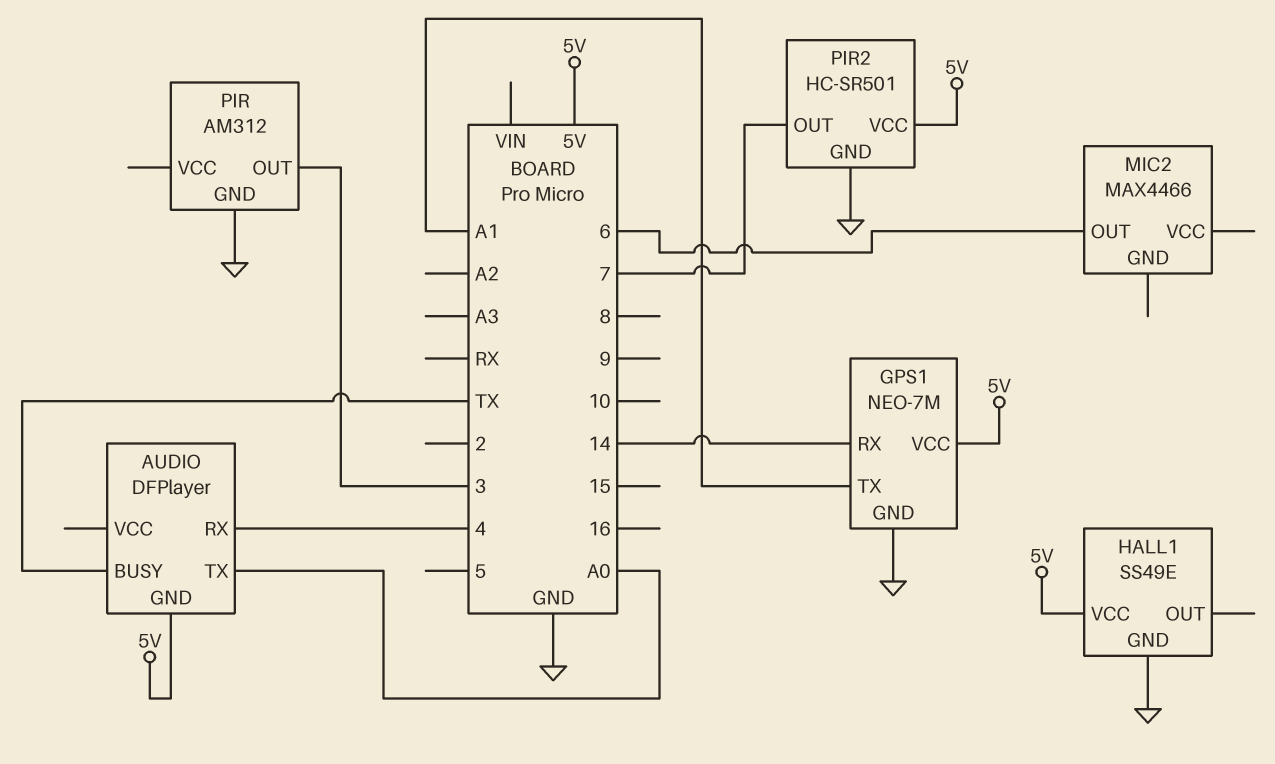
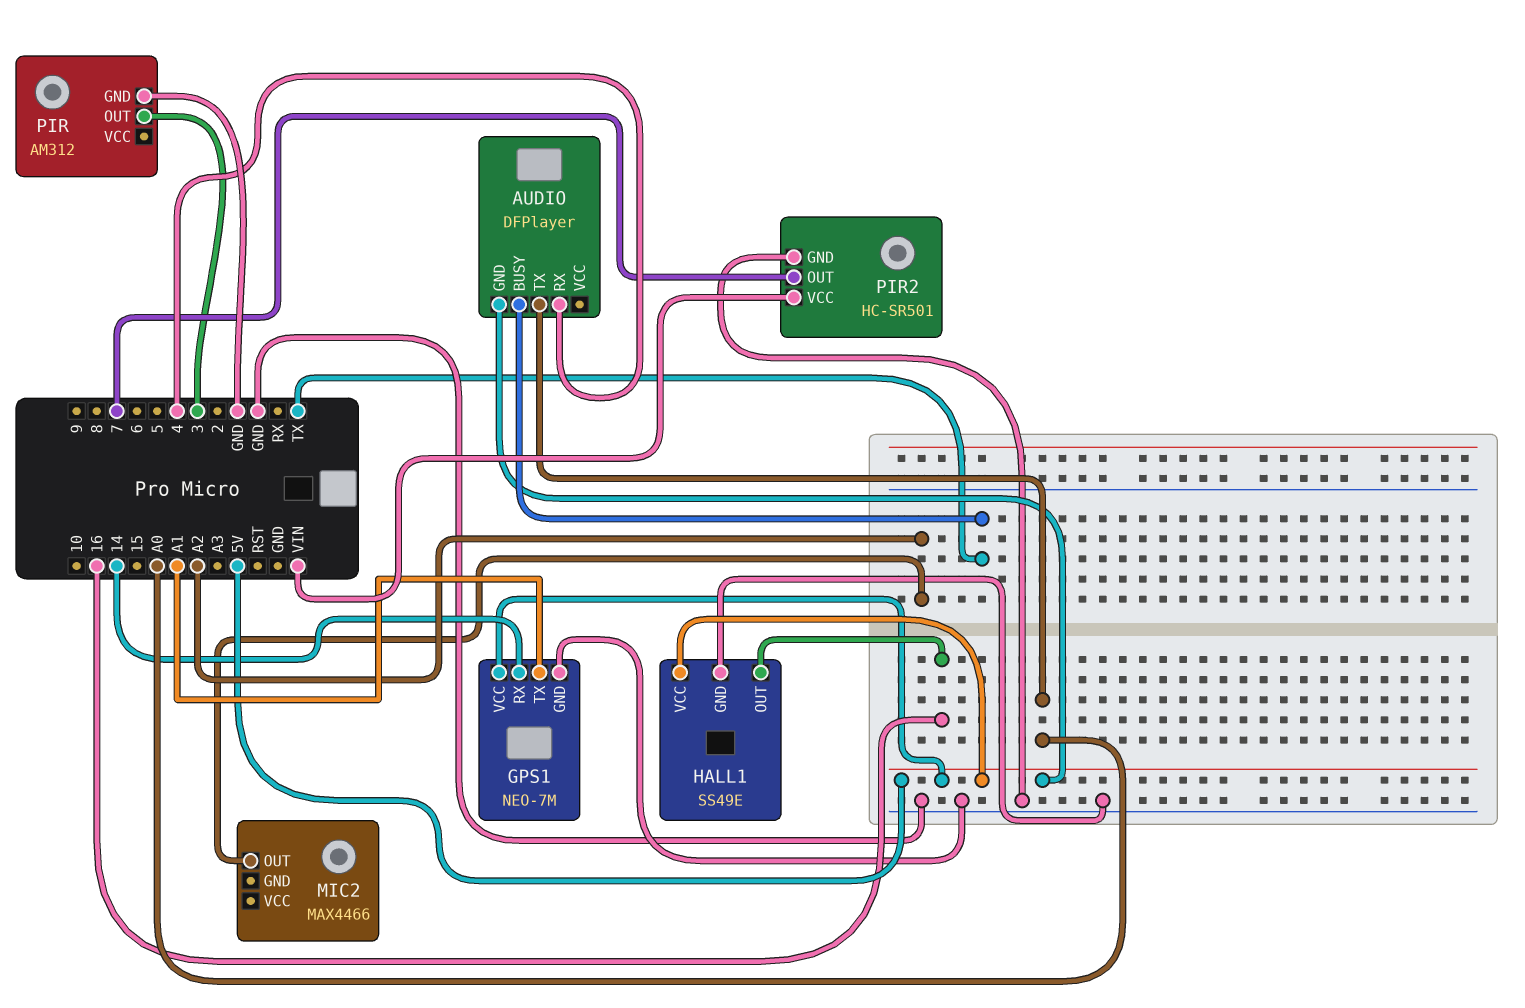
HALL1 pin OUT: none -> 16
MIC2 pin OUT: 6 -> A2
PIR2 pin VCC: 5V -> VIN

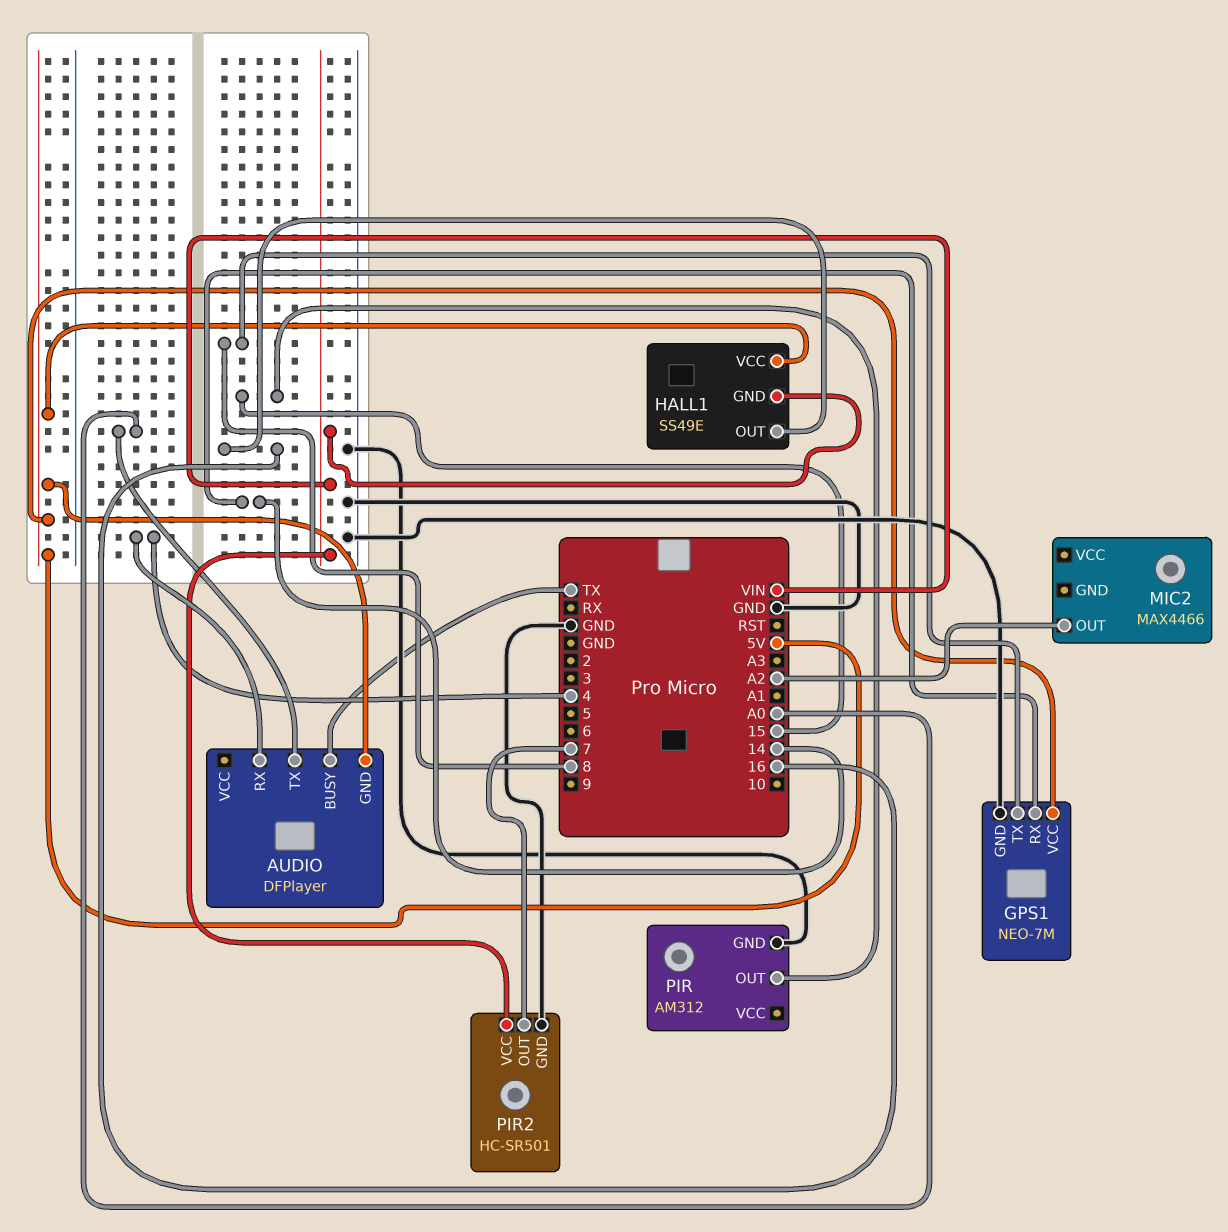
GPS1 pin TX: A1 -> 8
HALL1 pin GND: GND -> VIN
PIR pin OUT: 3 -> 15

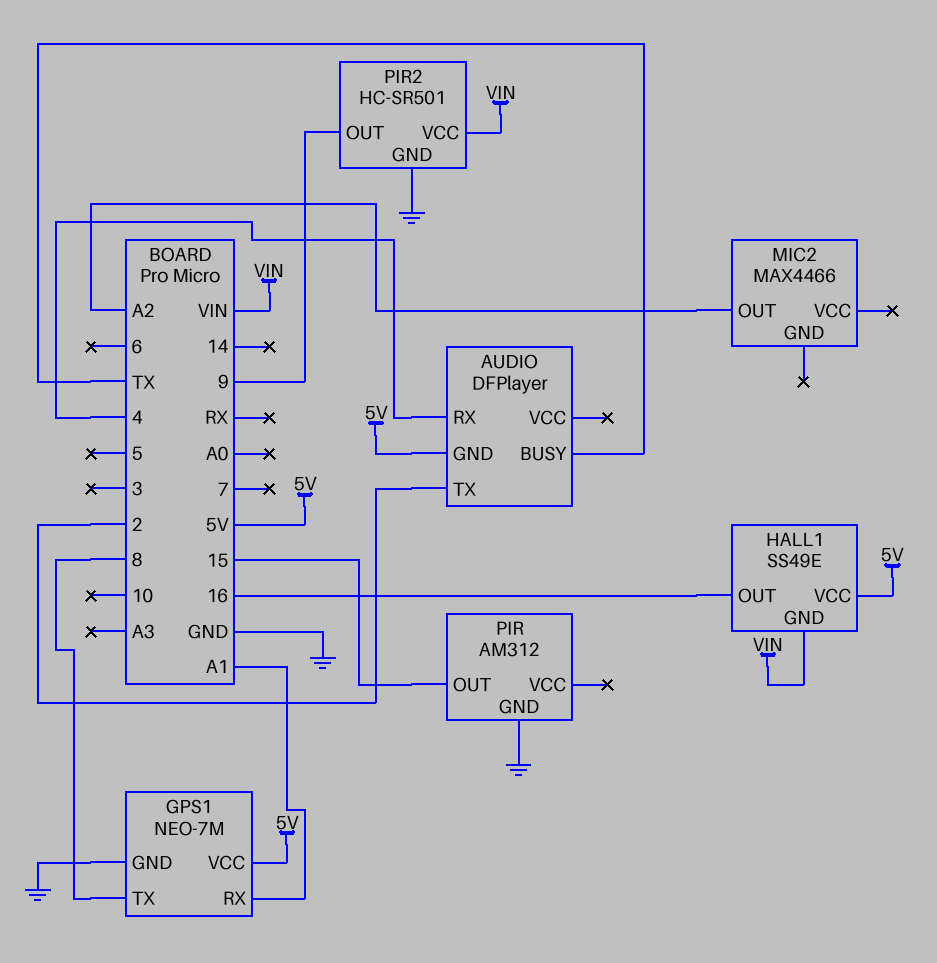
AUDIO pin TX: A0 -> 2
GPS1 pin RX: 14 -> A1
PIR2 pin OUT: 7 -> 9

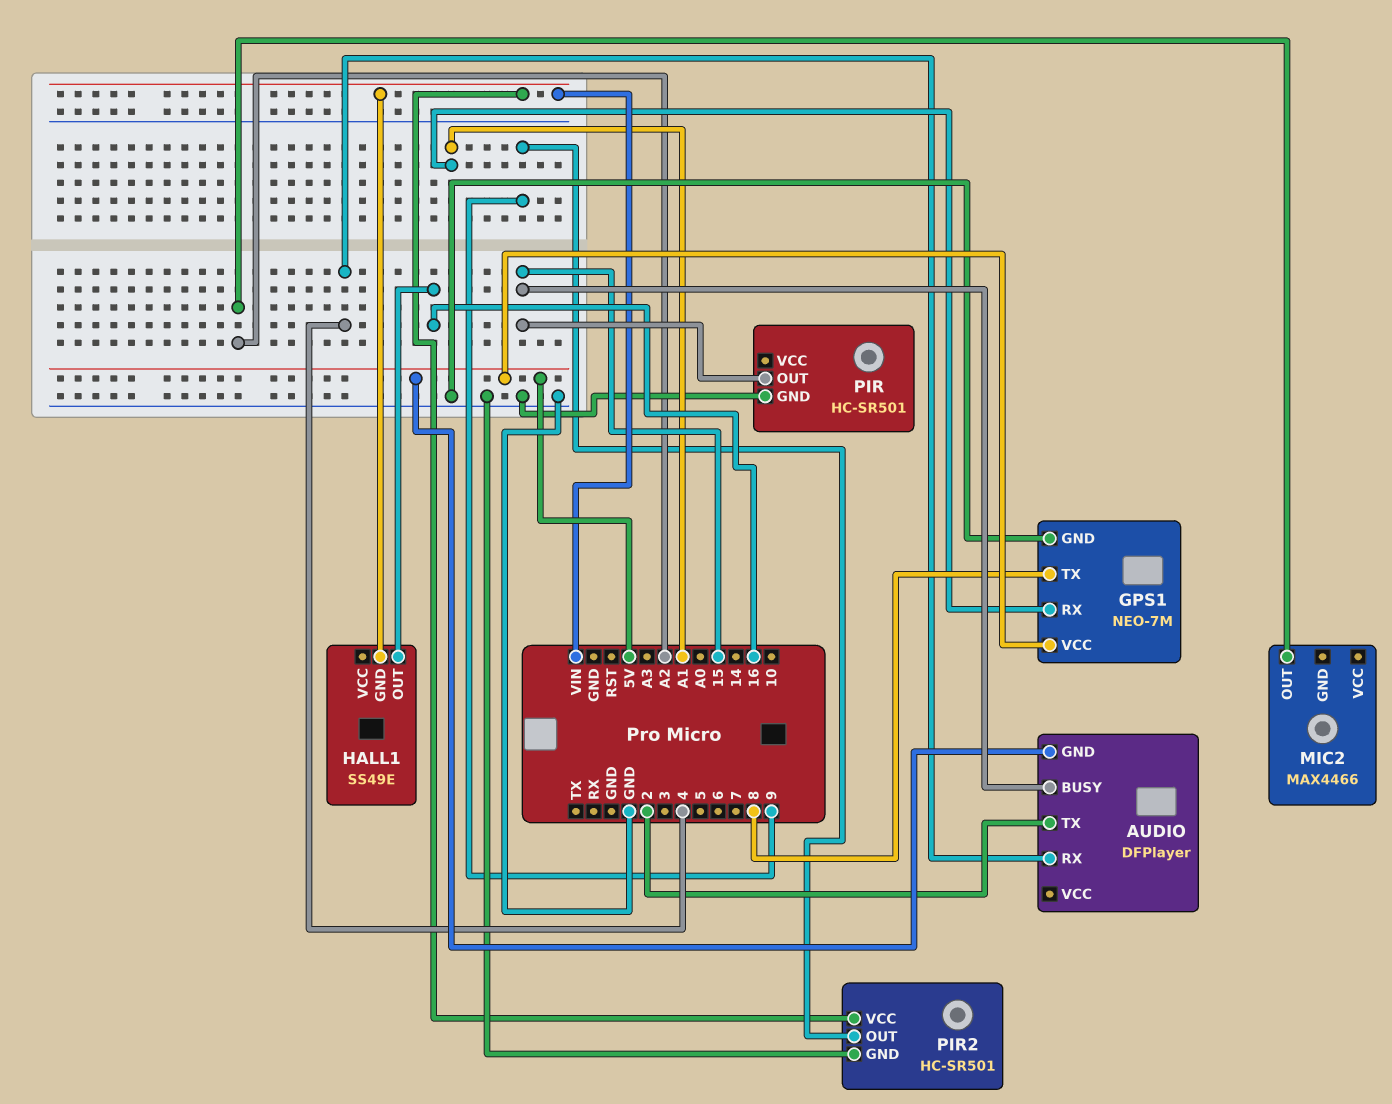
AUDIO pin BUSY: TX -> 15
HALL1 pin VCC: 5V -> none
PIR: AM312 -> HC-SR501

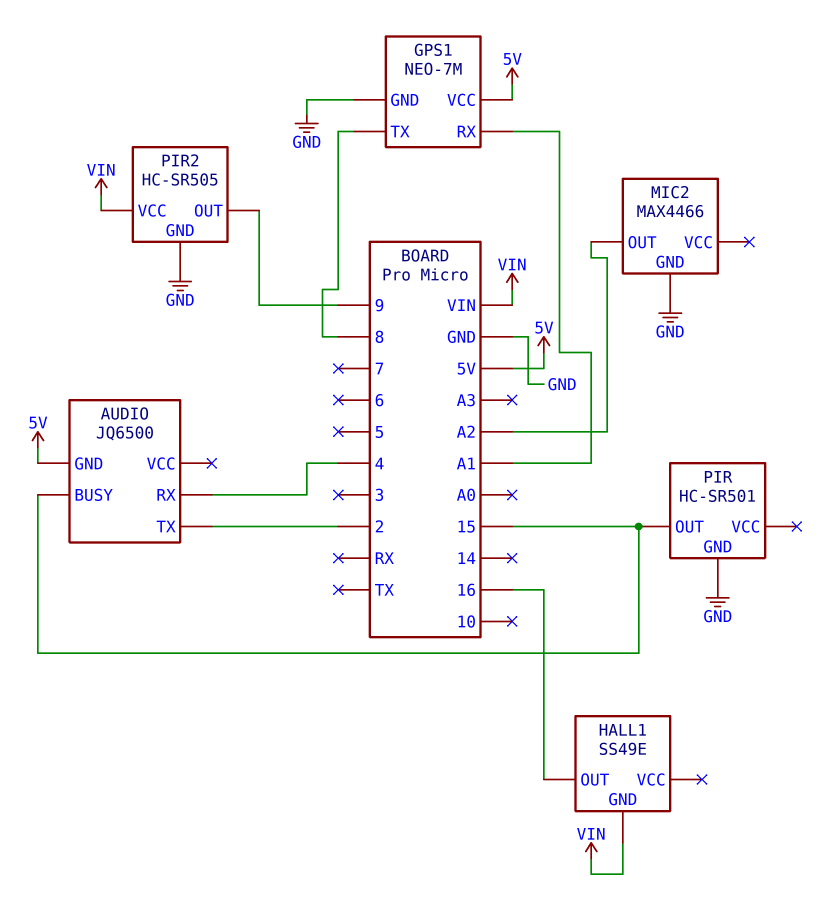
AUDIO: DFPlayer -> JQ6500
MIC2 pin GND: none -> GND
PIR2: HC-SR501 -> HC-SR505

